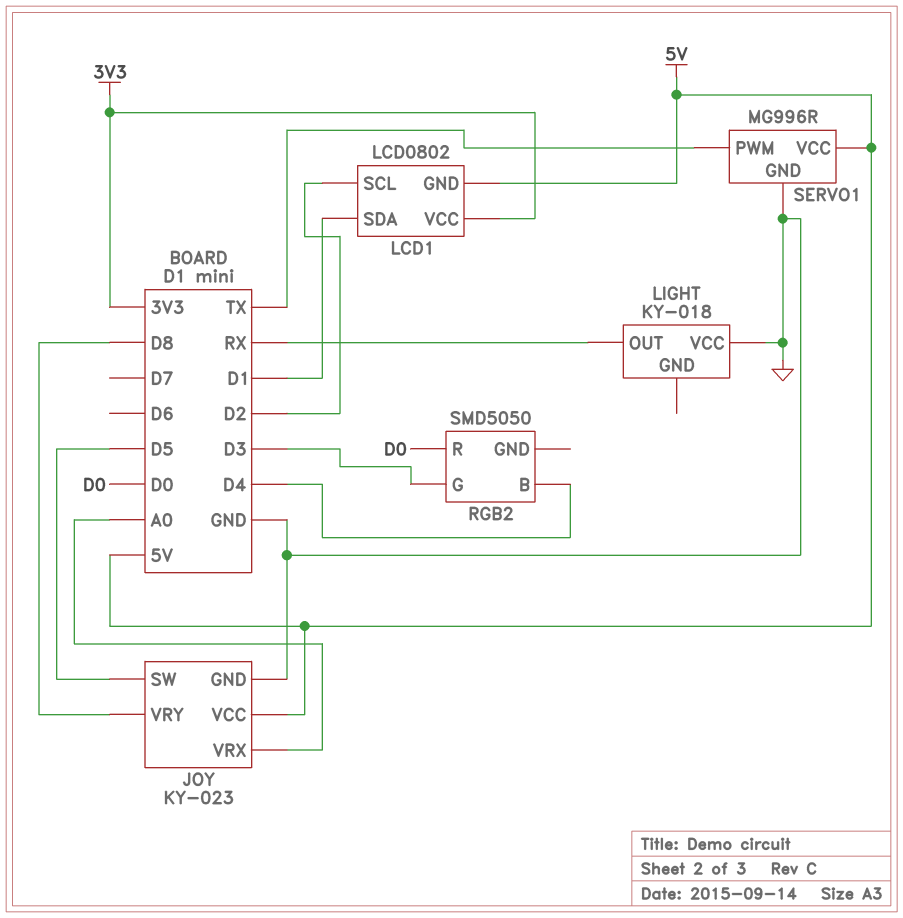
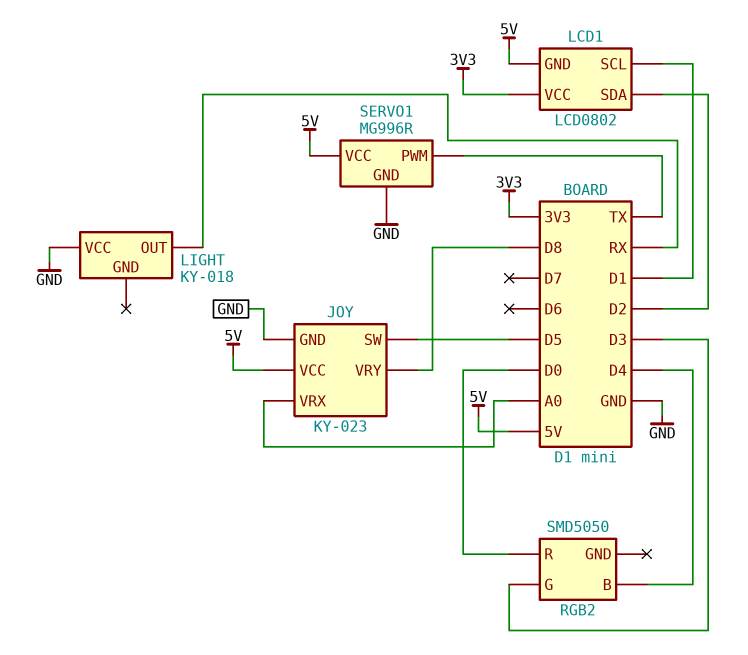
LCD1 pin SCL: D2 -> D1
LCD1 pin SDA: D1 -> D2

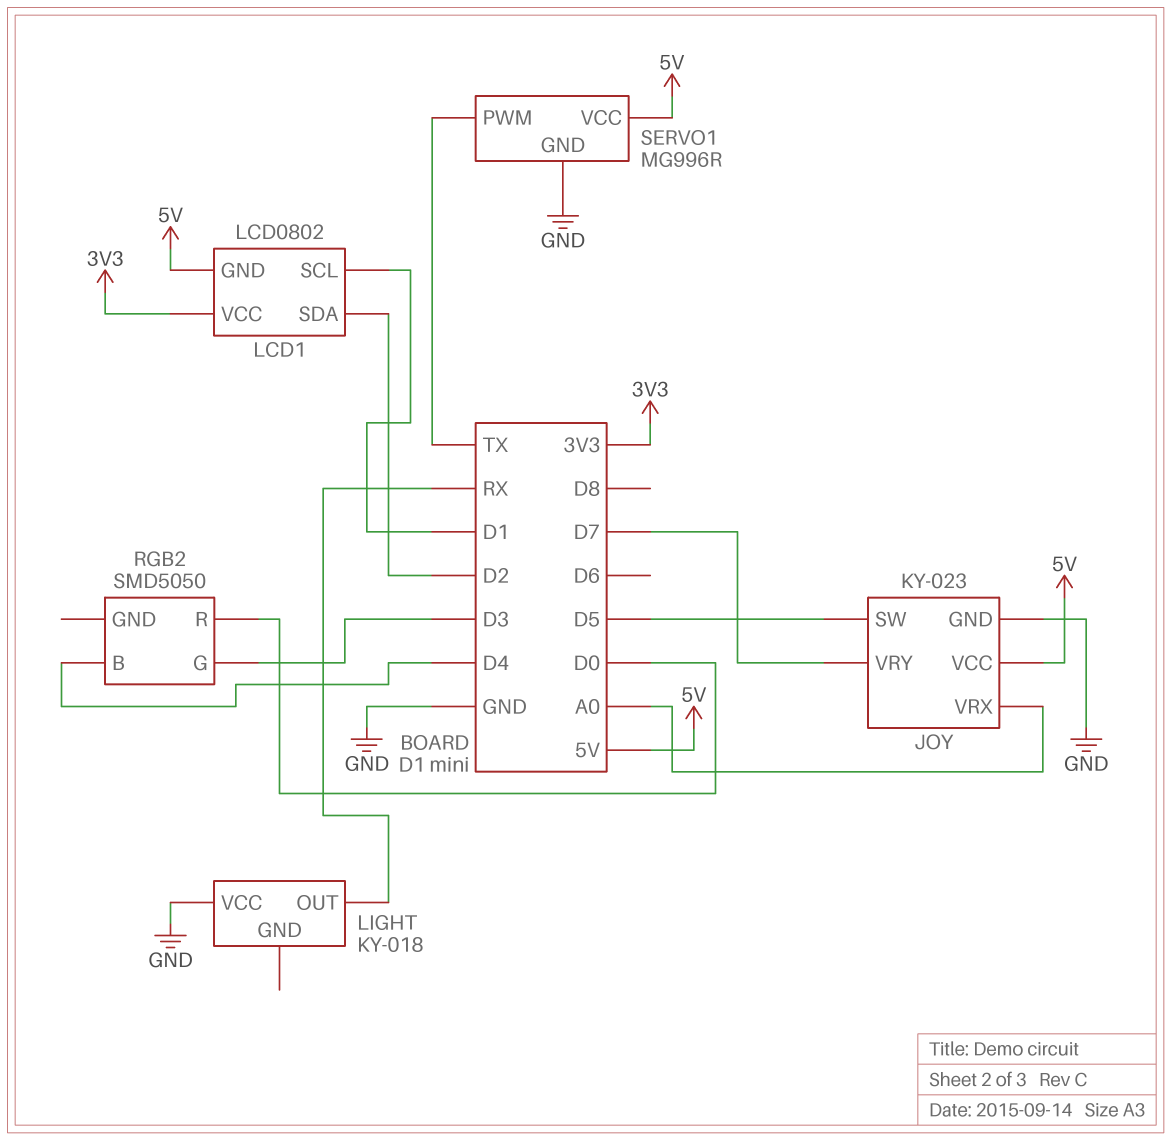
JOY pin VRY: D8 -> D7

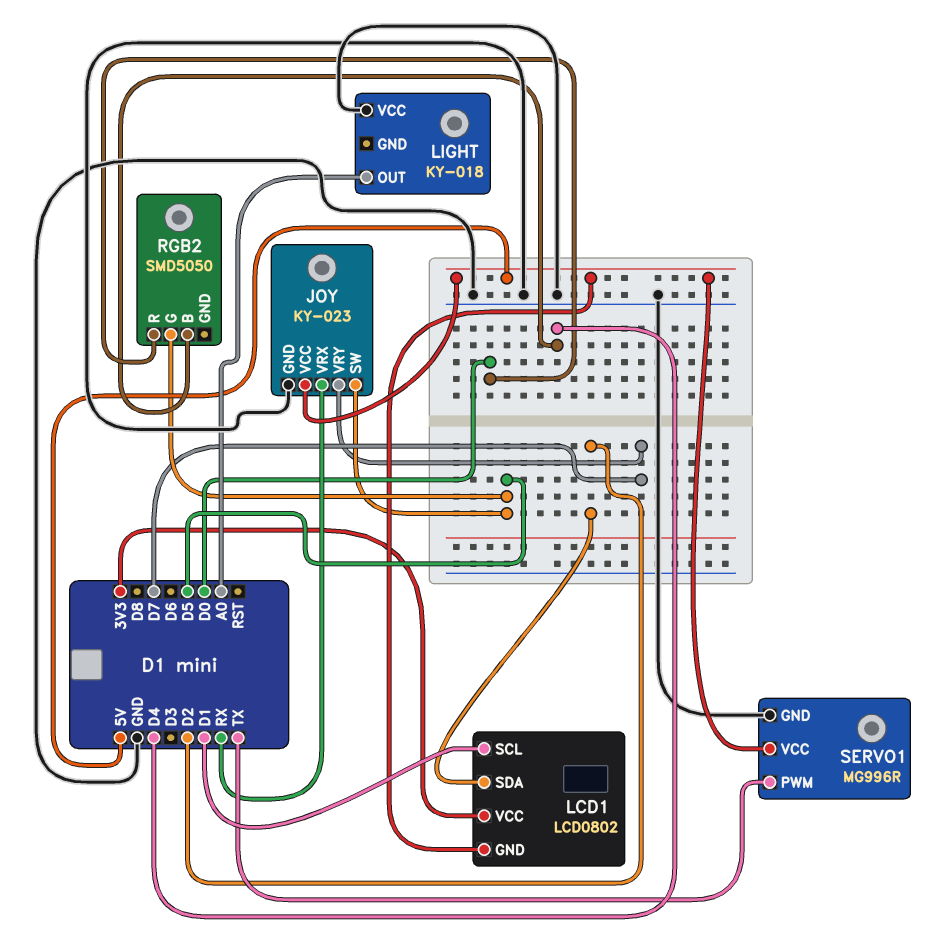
JOY pin VRX: A0 -> RX
LIGHT pin OUT: RX -> A0
RGB2 pin G: D3 -> D5

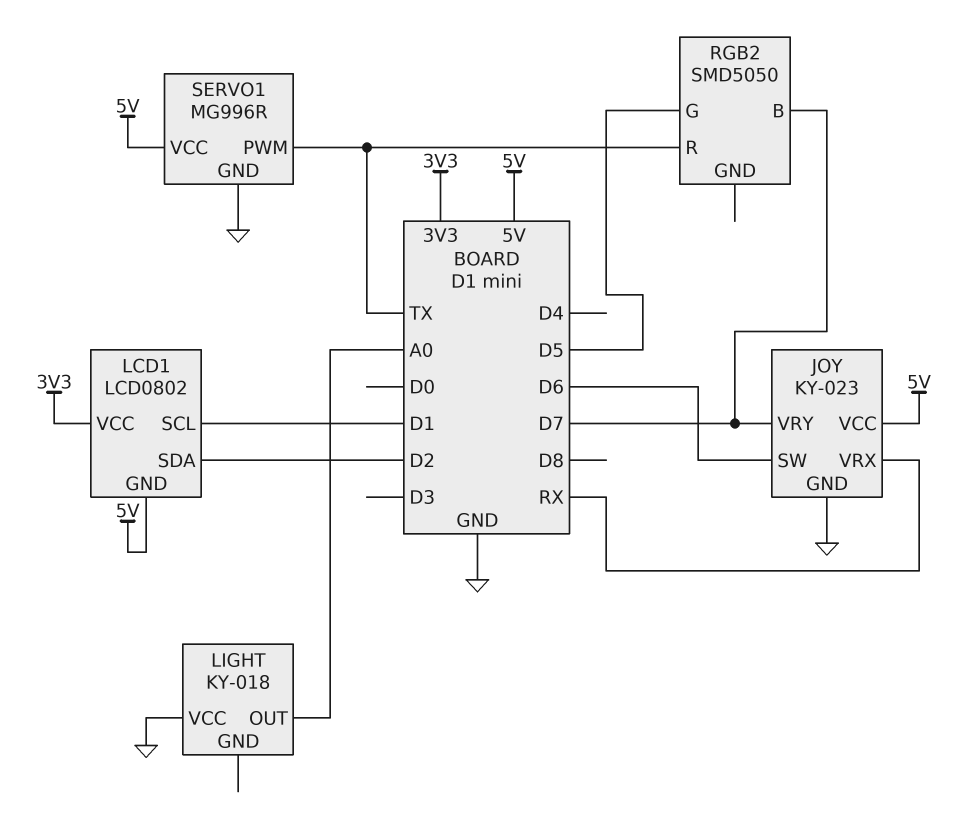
JOY pin SW: D5 -> D6
RGB2 pin B: D4 -> D7
RGB2 pin R: D0 -> TX

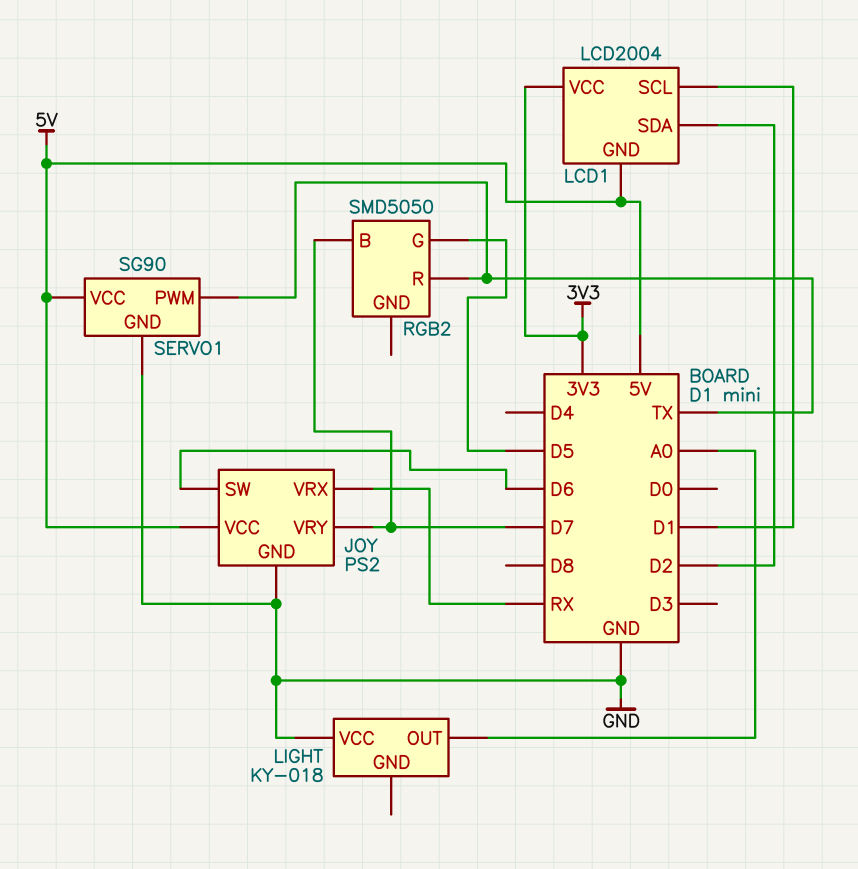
JOY: KY-023 -> PS2
LCD1: LCD0802 -> LCD2004
SERVO1: MG996R -> SG90

